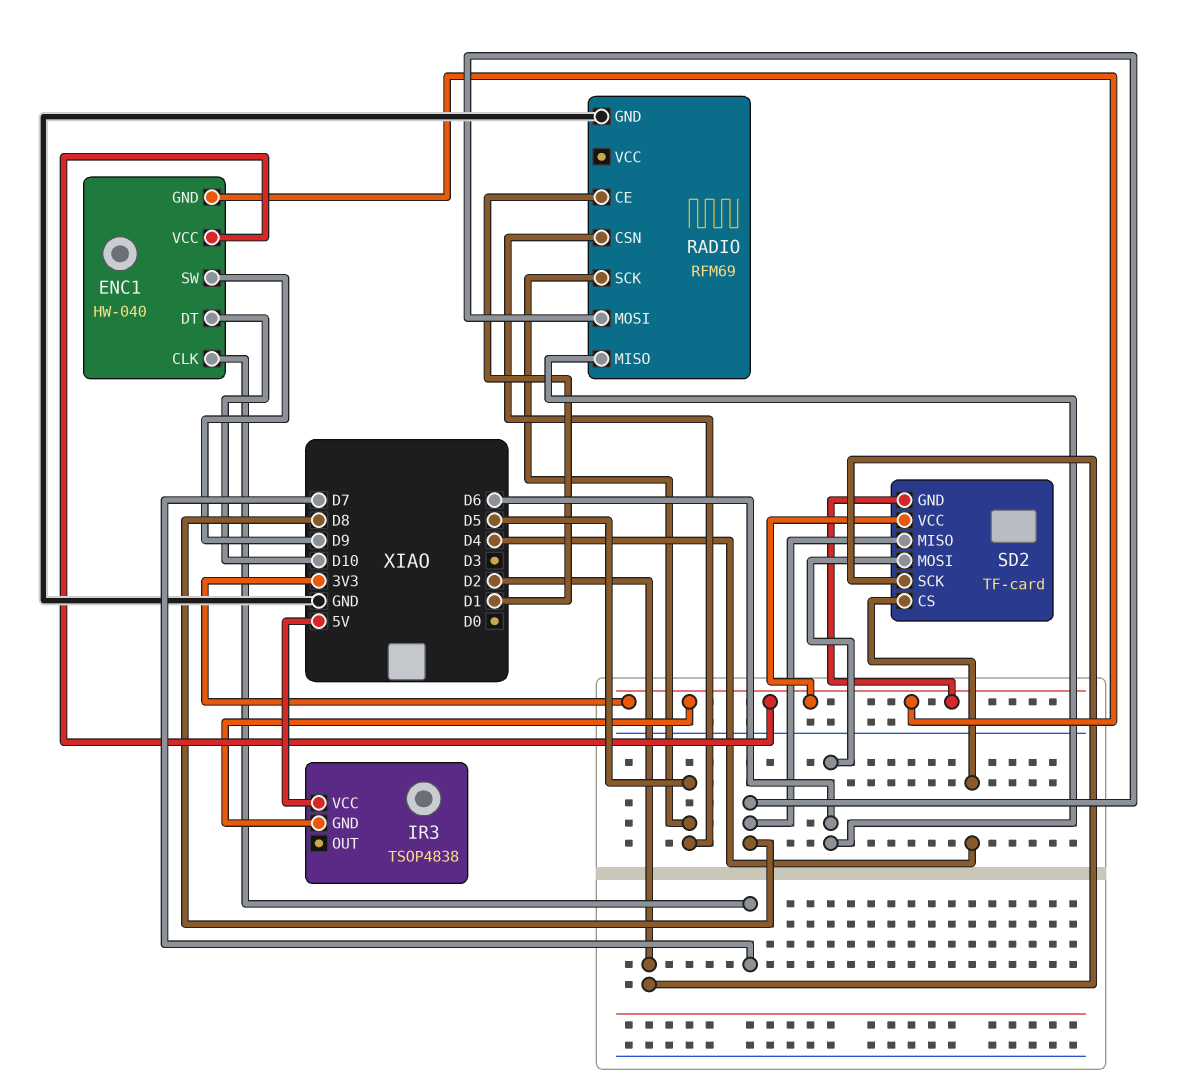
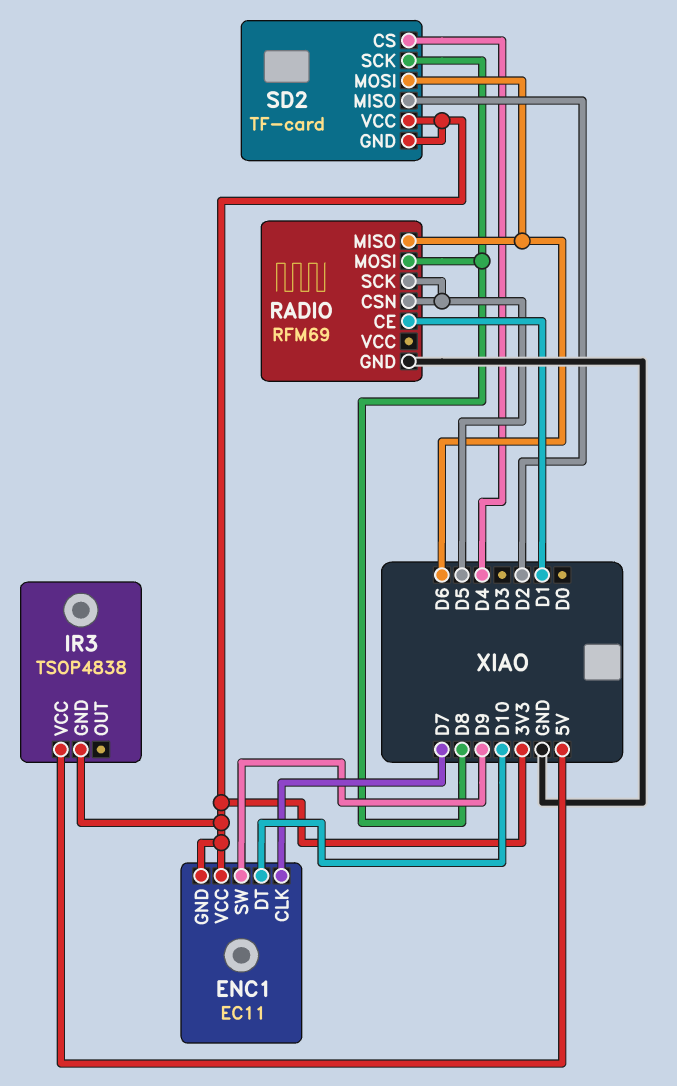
ENC1: HW-040 -> EC11
SD2 pin MISO: D8 -> D2
SD2 pin SCK: D2 -> D8

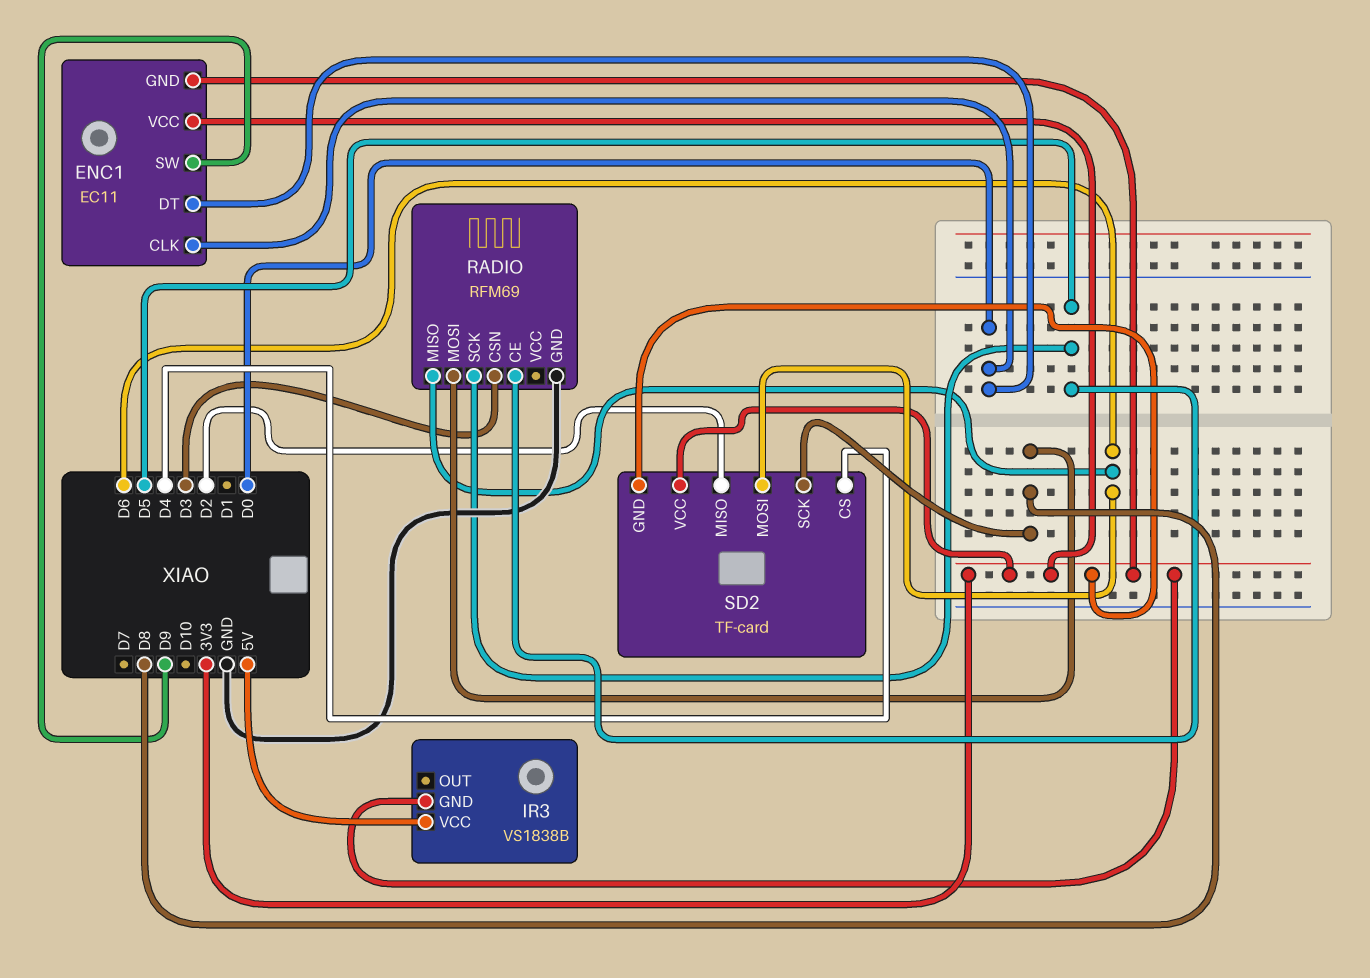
ENC1 pin CLK: D7 -> D0
ENC1 pin DT: D10 -> D0
IR3: TSOP4838 -> VS1838B
RADIO pin CE: D1 -> D5
RADIO pin CSN: D5 -> D3

